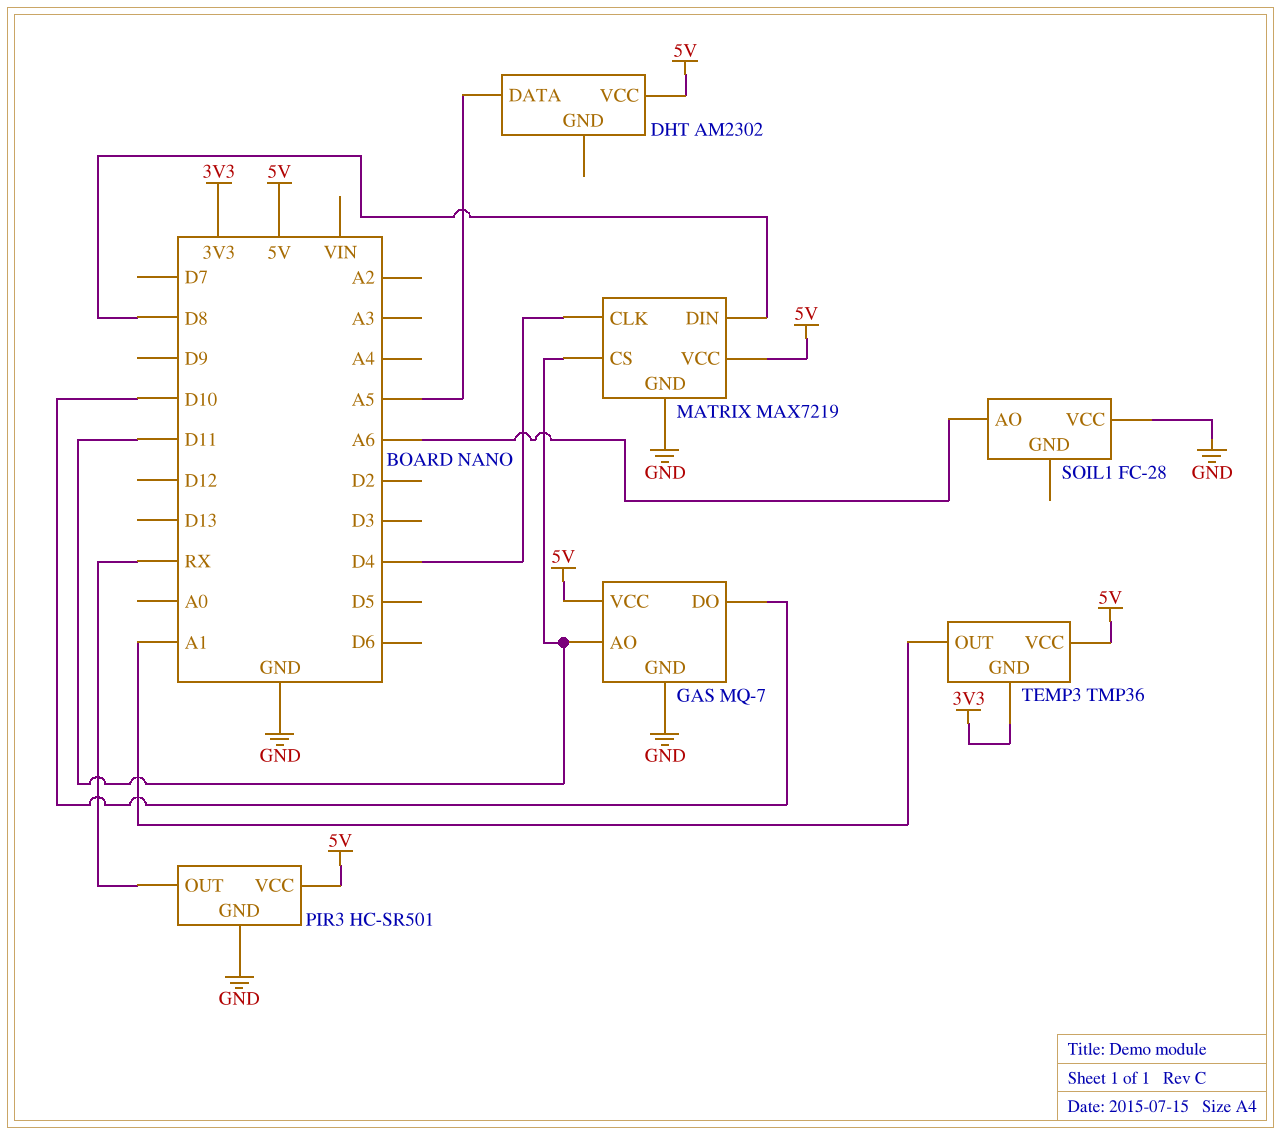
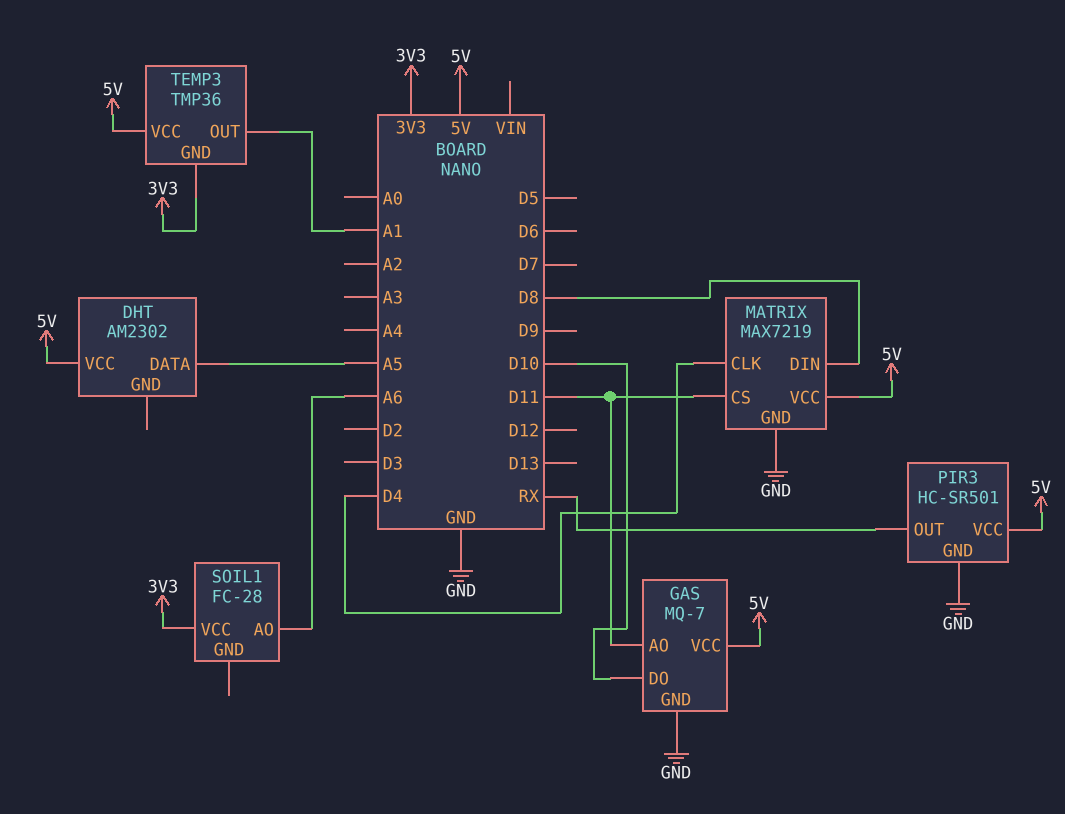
SOIL1 pin VCC: GND -> 3V3

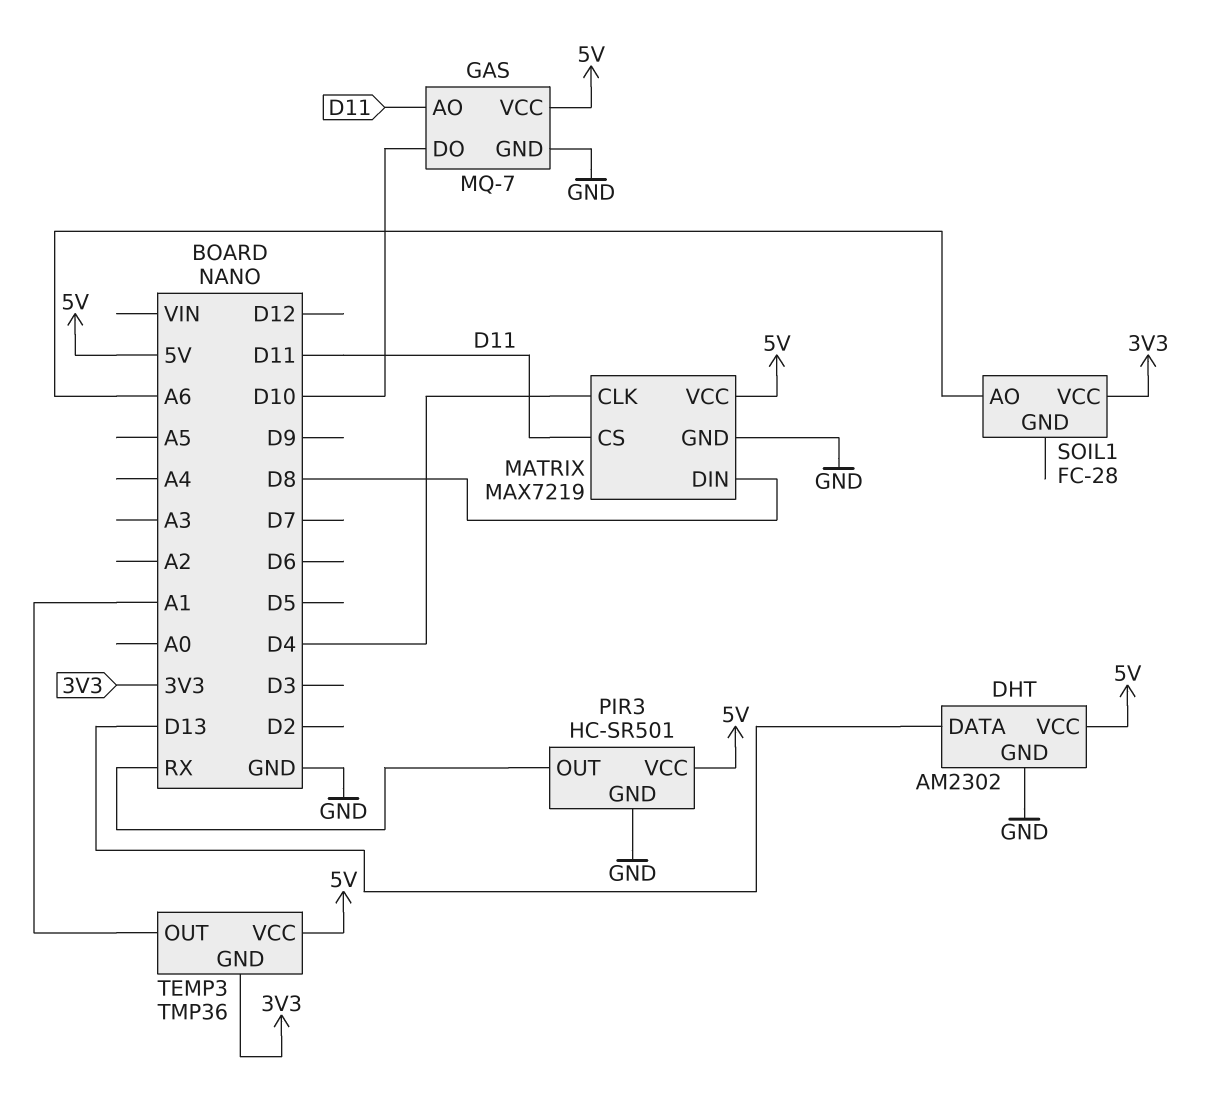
DHT pin DATA: A5 -> D13
DHT pin GND: none -> GND

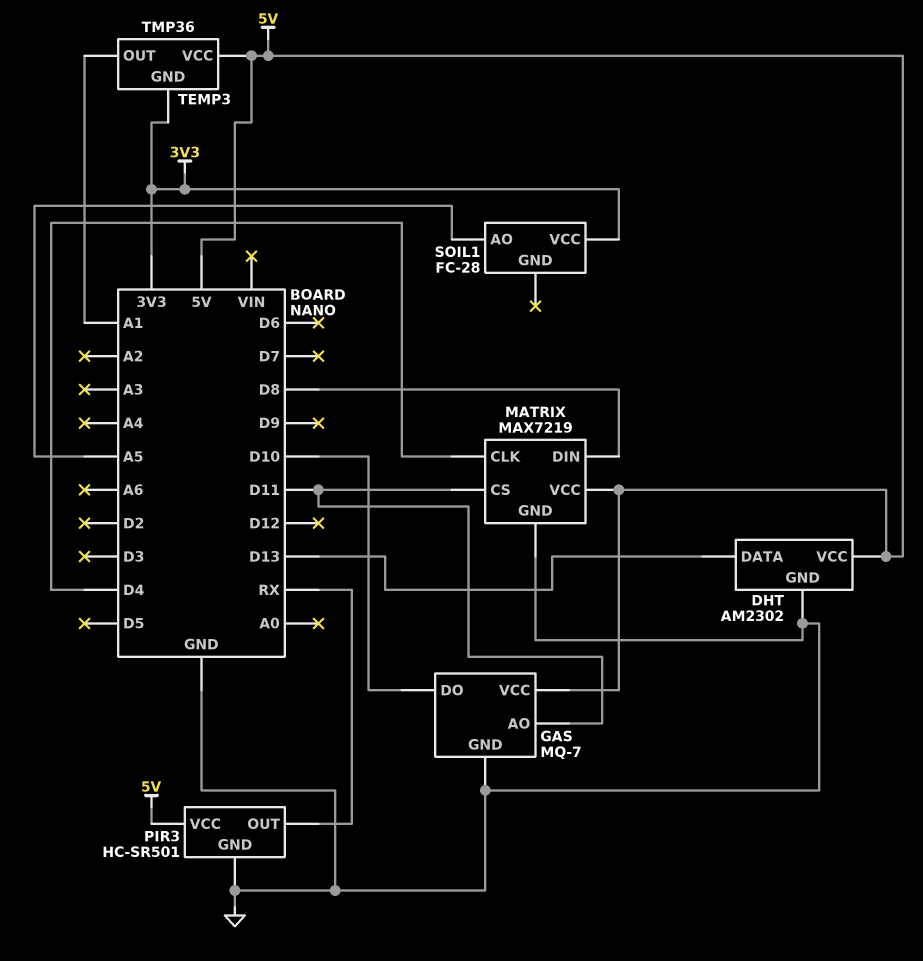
SOIL1 pin AO: A6 -> A5

